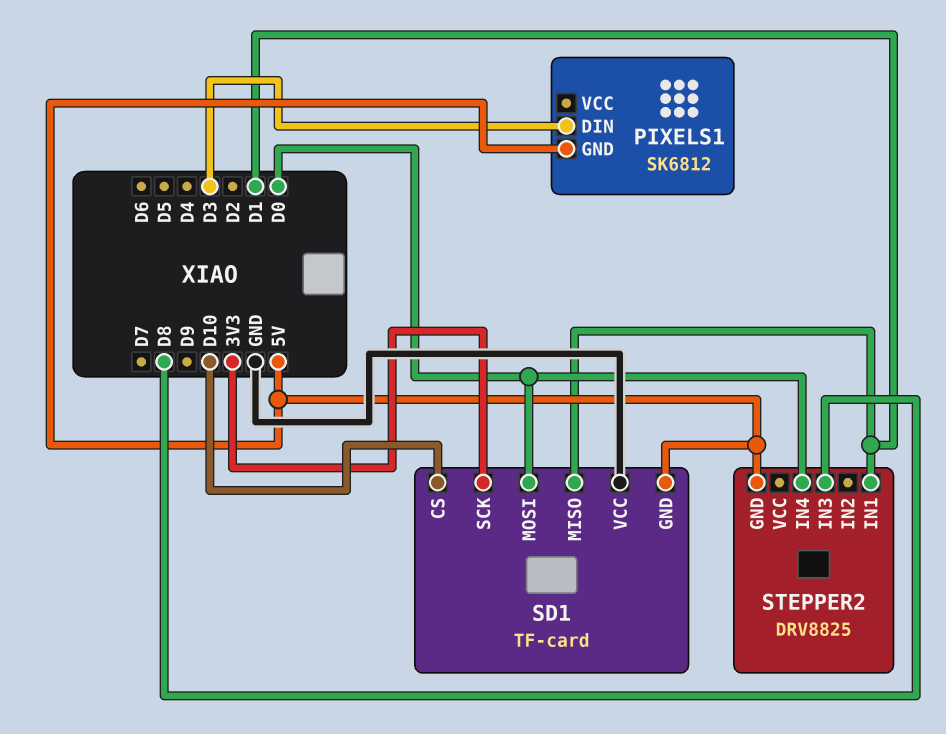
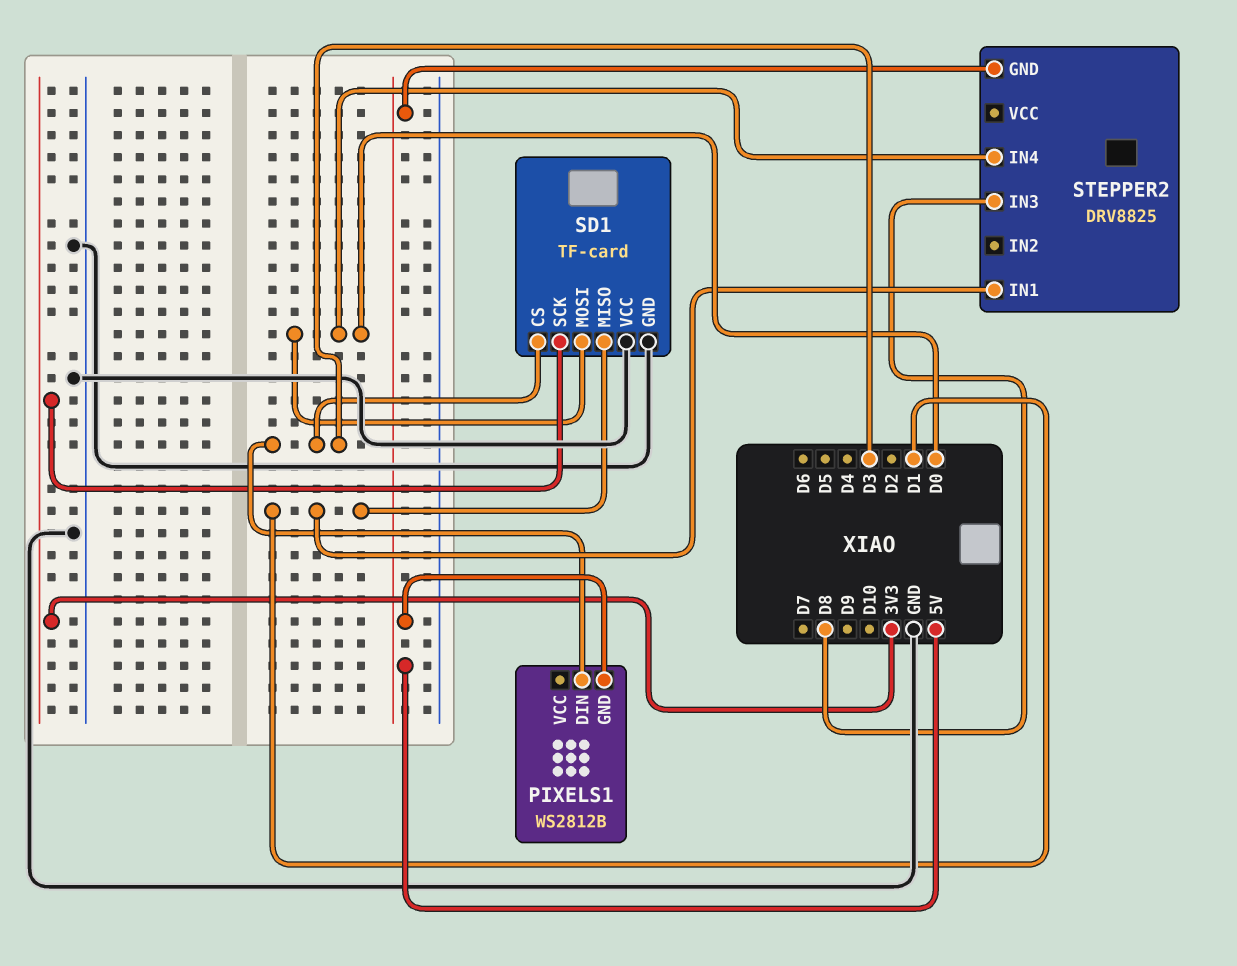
PIXELS1: SK6812 -> WS2812B
SD1 pin CS: D10 -> D3
SD1 pin GND: 5V -> GND

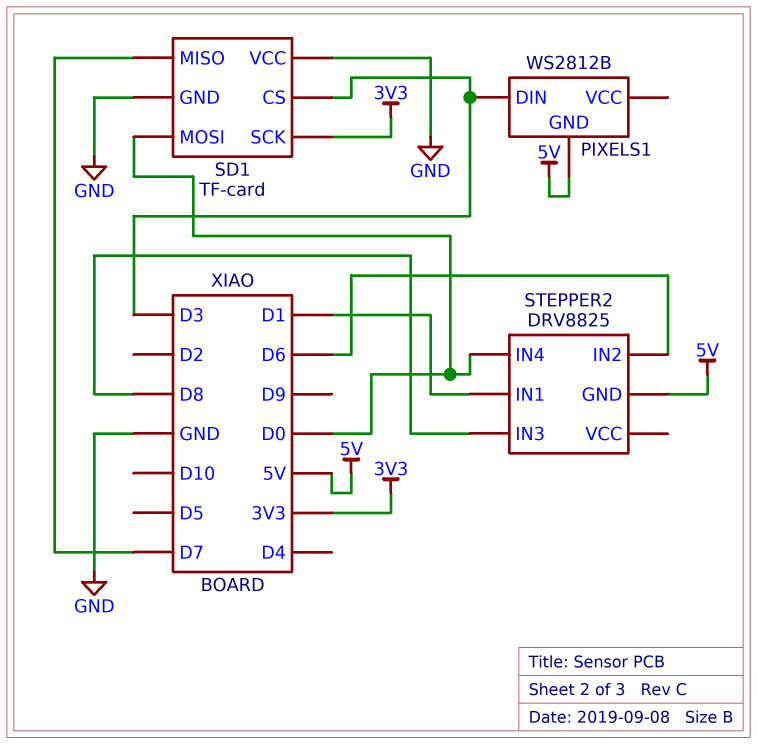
SD1 pin MISO: D1 -> D7
STEPPER2 pin IN2: none -> D6

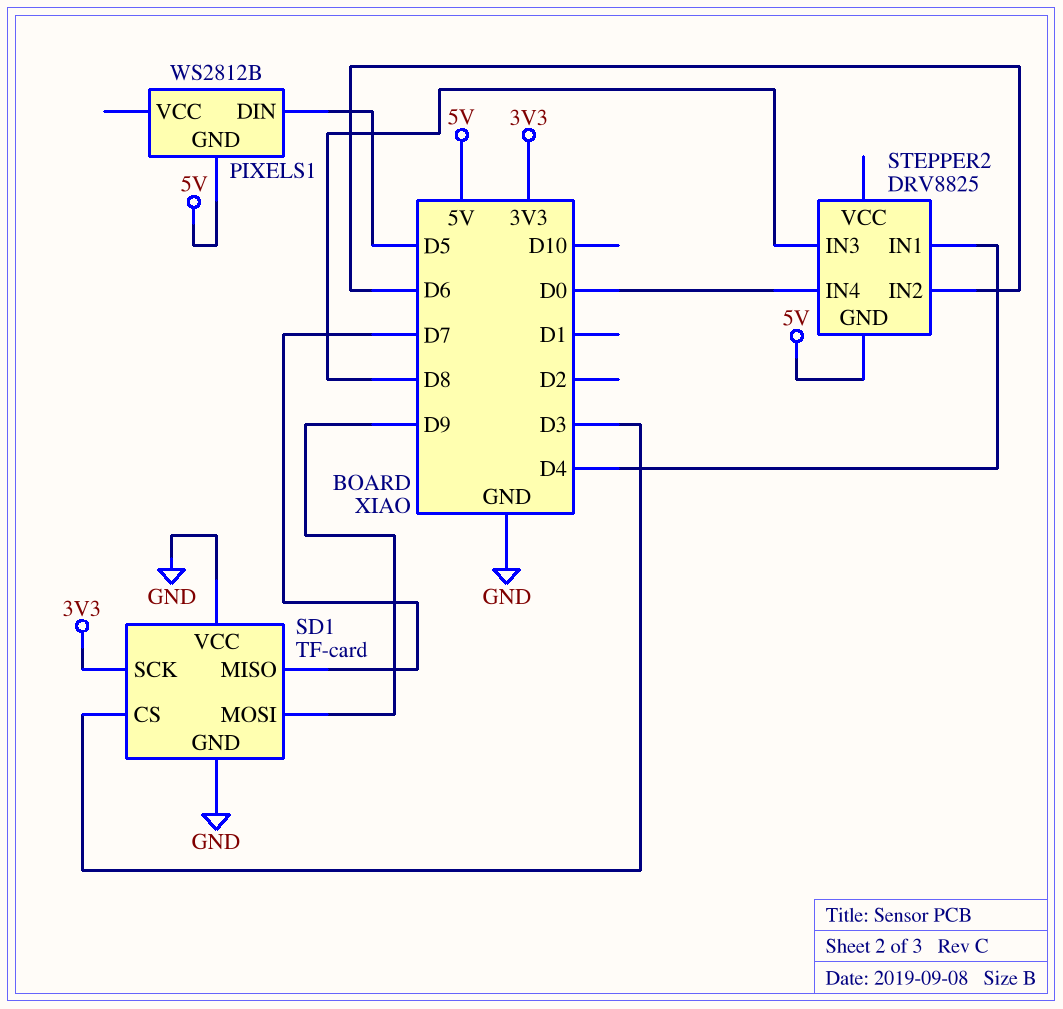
PIXELS1 pin DIN: D3 -> D5
SD1 pin MOSI: D0 -> D9
STEPPER2 pin IN1: D1 -> D4

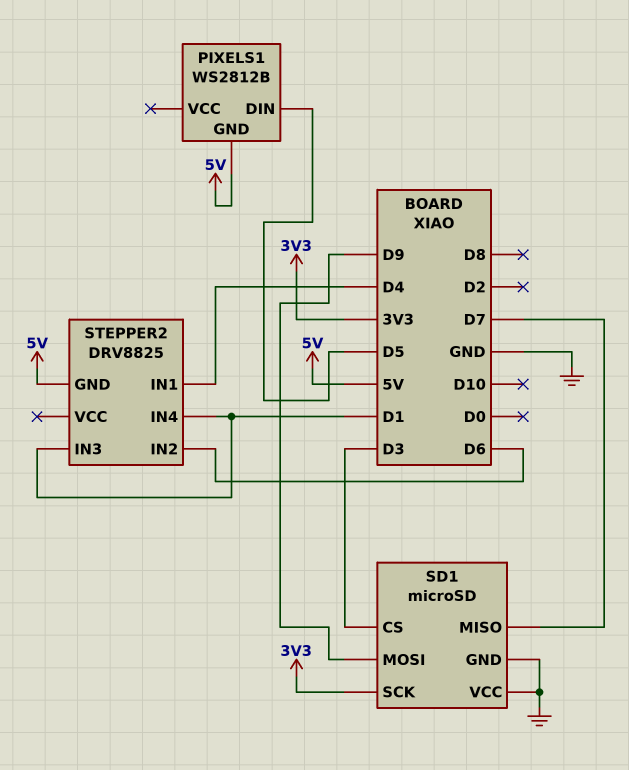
SD1: TF-card -> microSD
STEPPER2 pin IN3: D8 -> D1
STEPPER2 pin IN4: D0 -> D1

